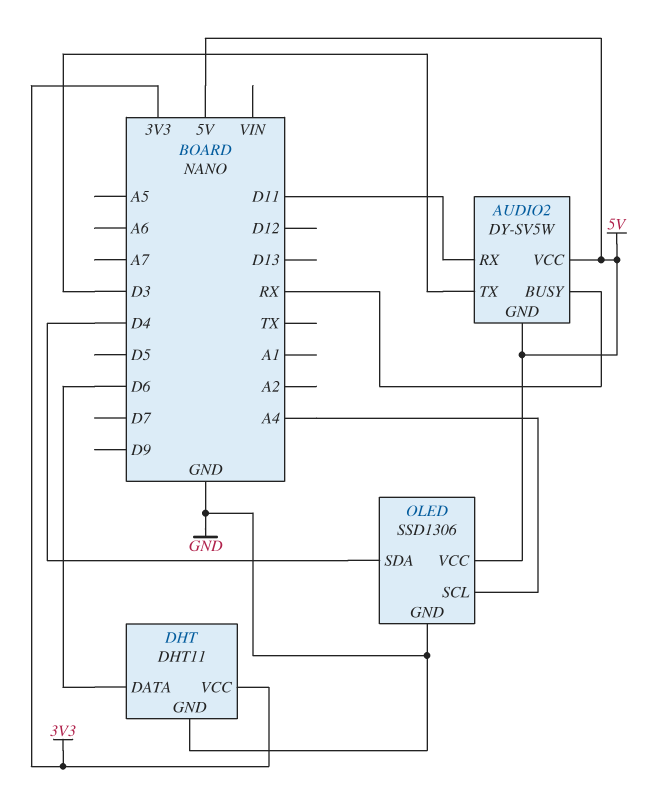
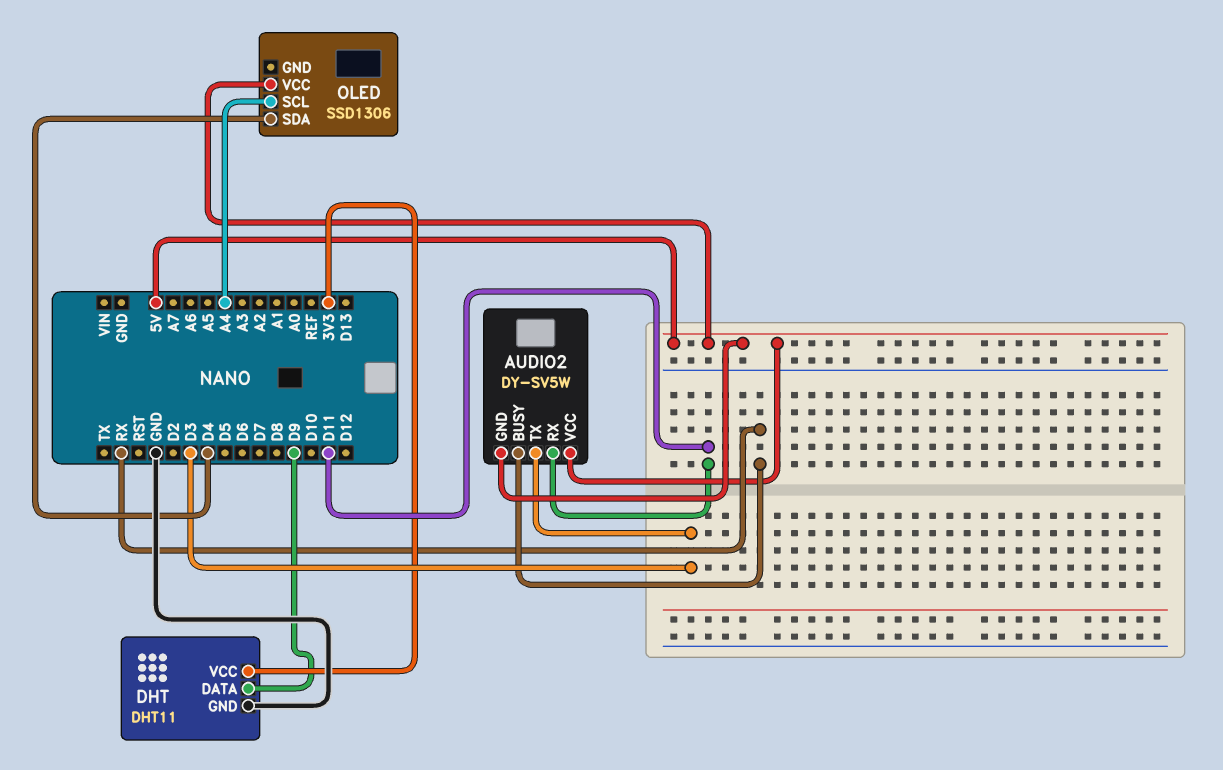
DHT pin DATA: D6 -> D9
OLED pin GND: GND -> none

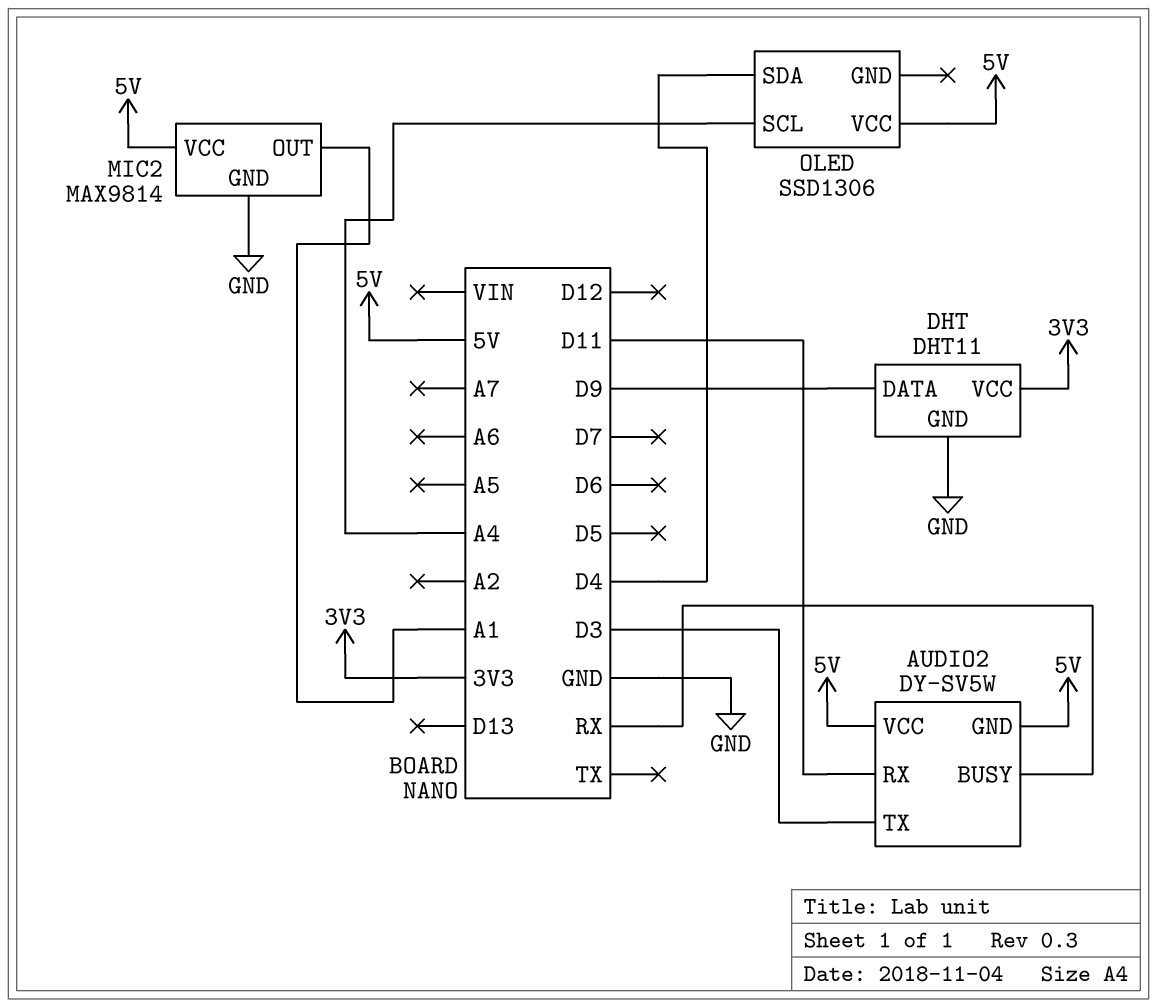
MIC2: none -> MAX9814
MIC2 pin GND: none -> GND
MIC2 pin OUT: none -> A1
MIC2 pin VCC: none -> 5V

